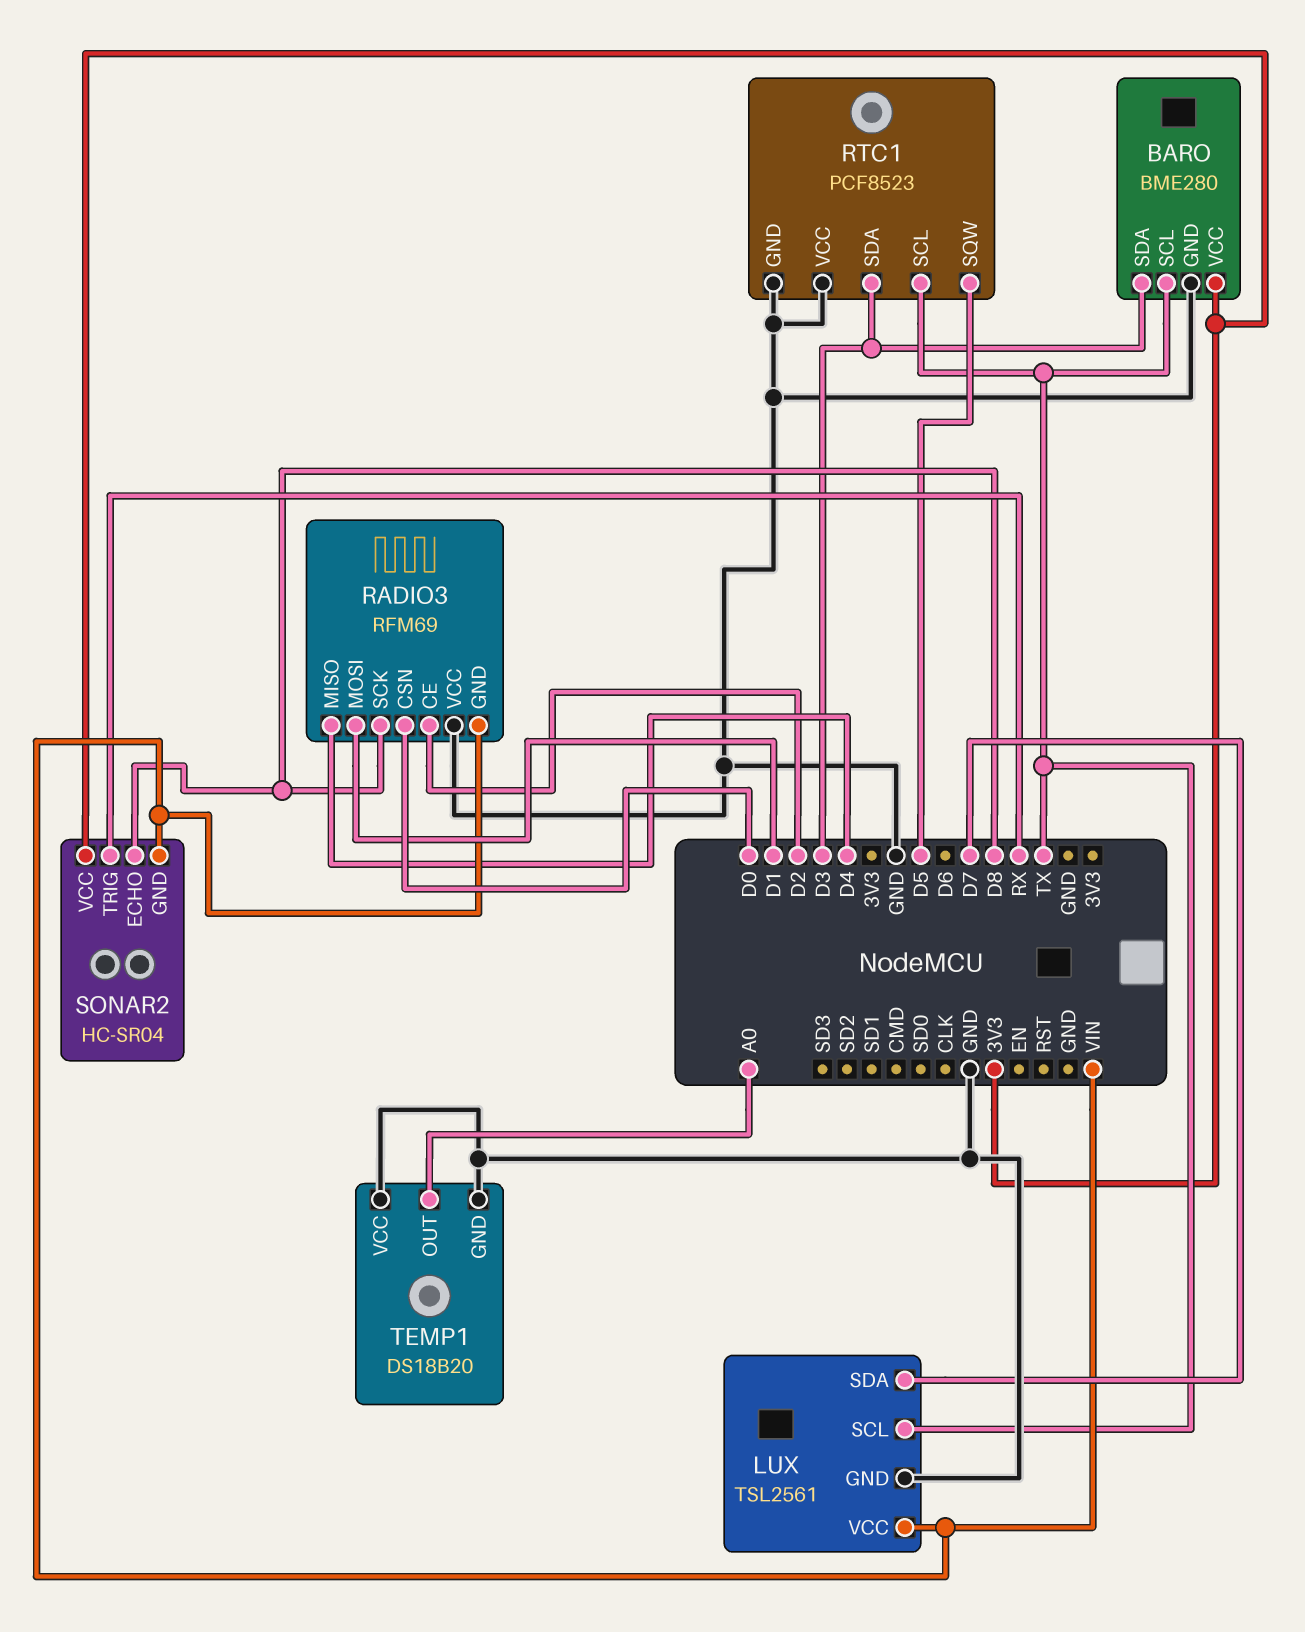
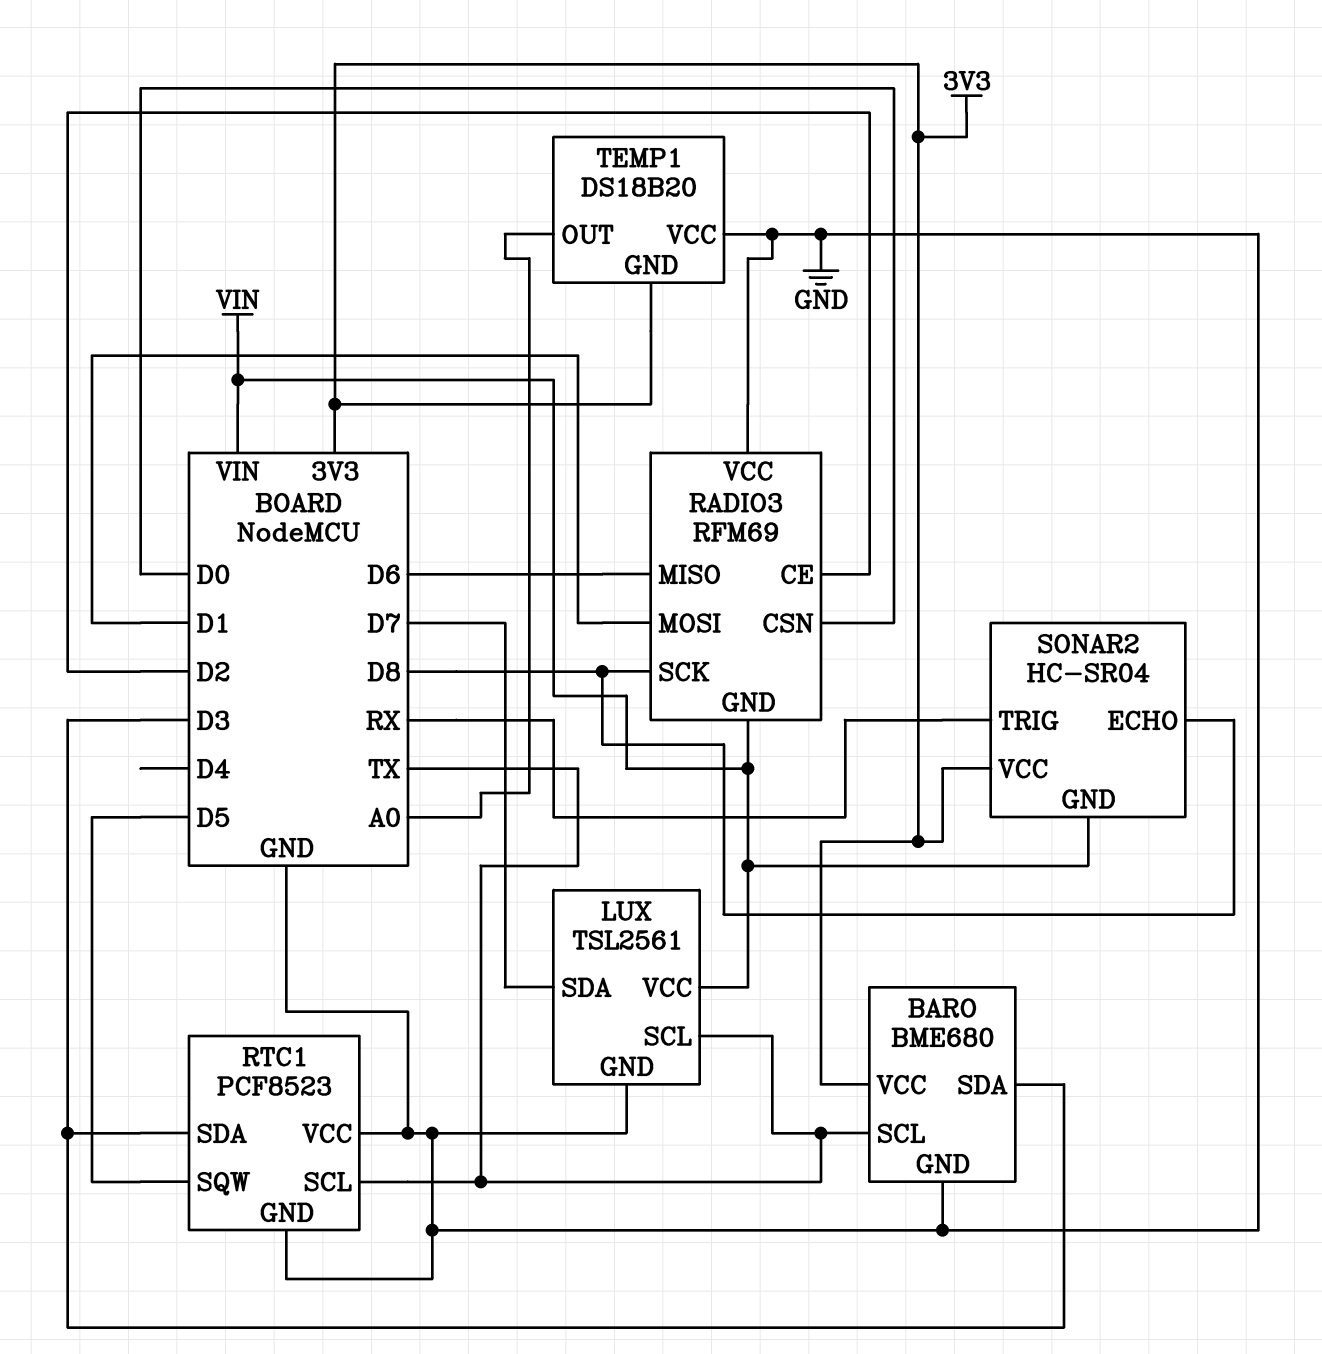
BARO: BME280 -> BME680
RADIO3 pin MISO: D4 -> D6
TEMP1 pin GND: GND -> 3V3

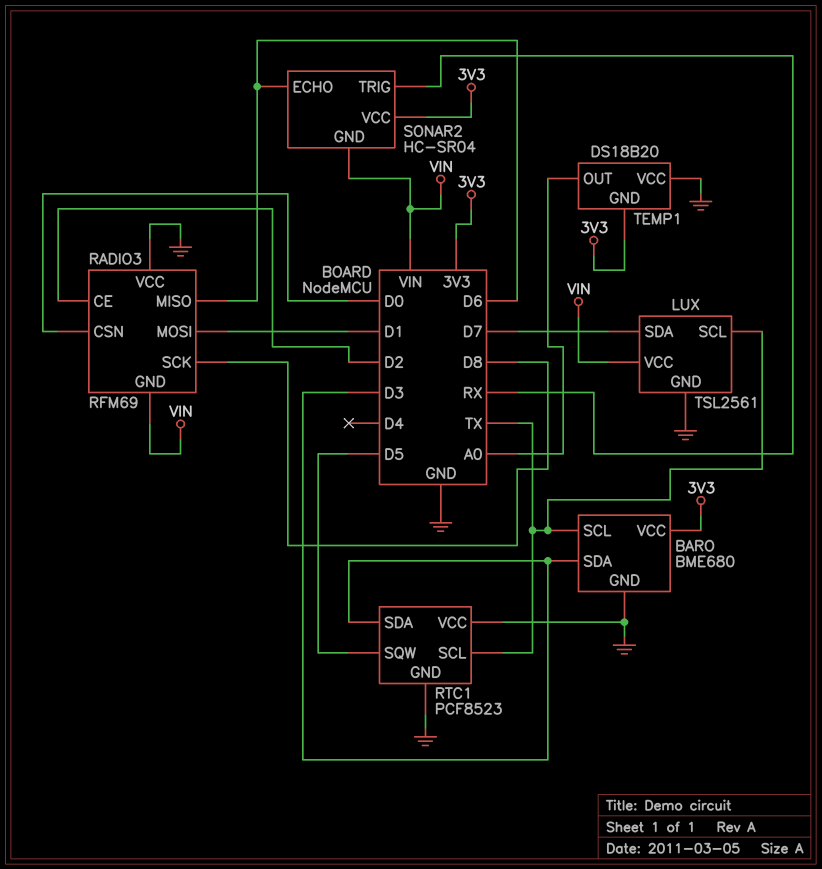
SONAR2 pin ECHO: D8 -> D6

